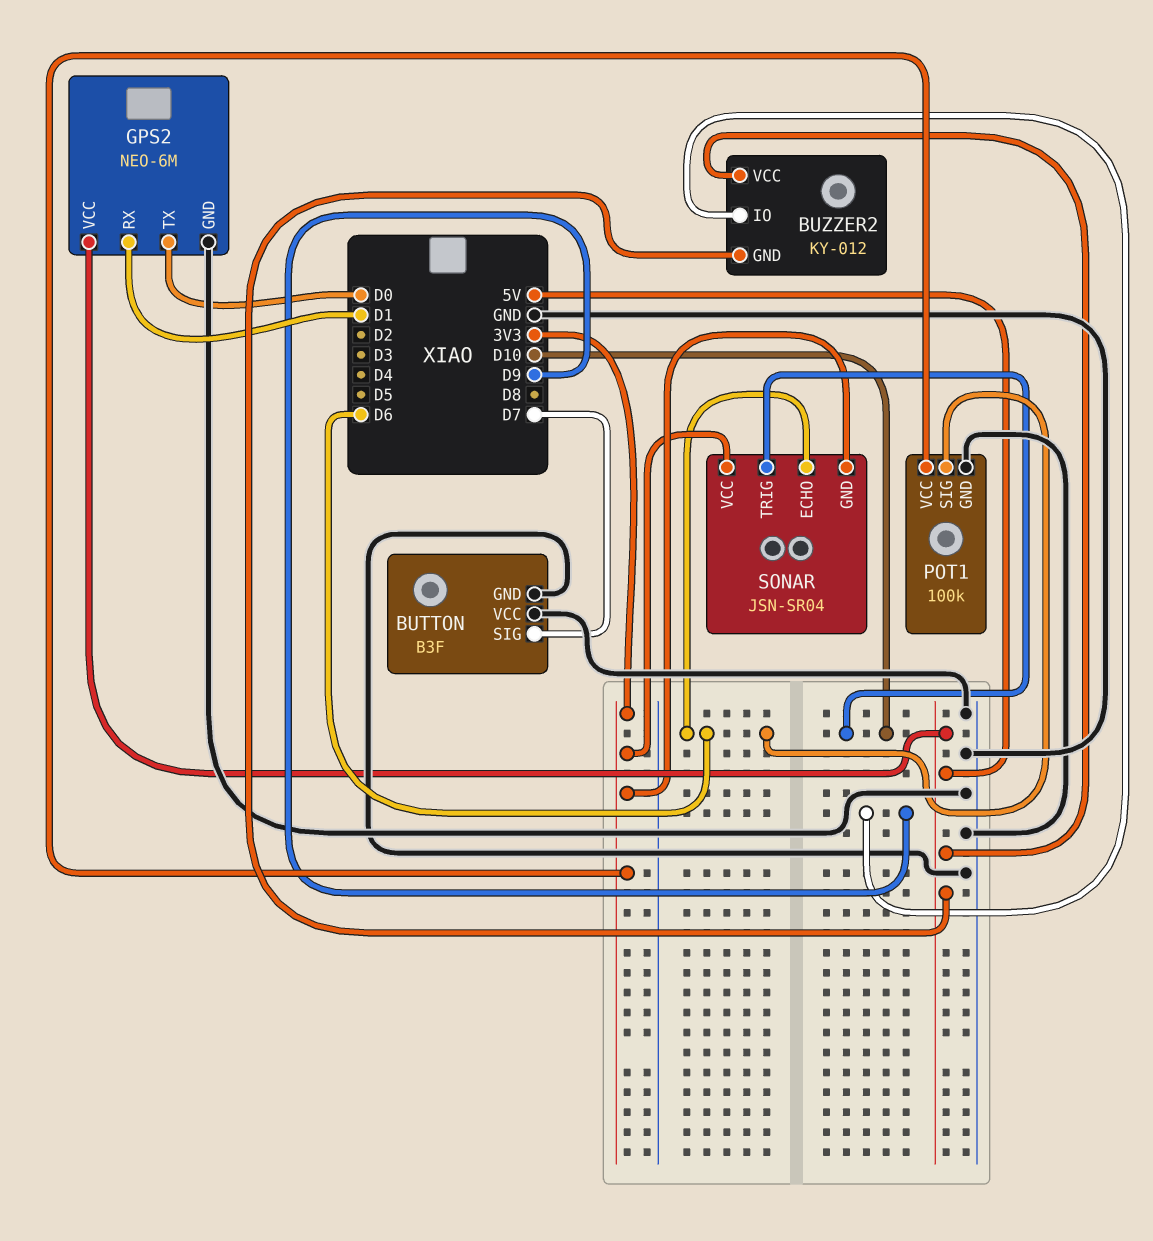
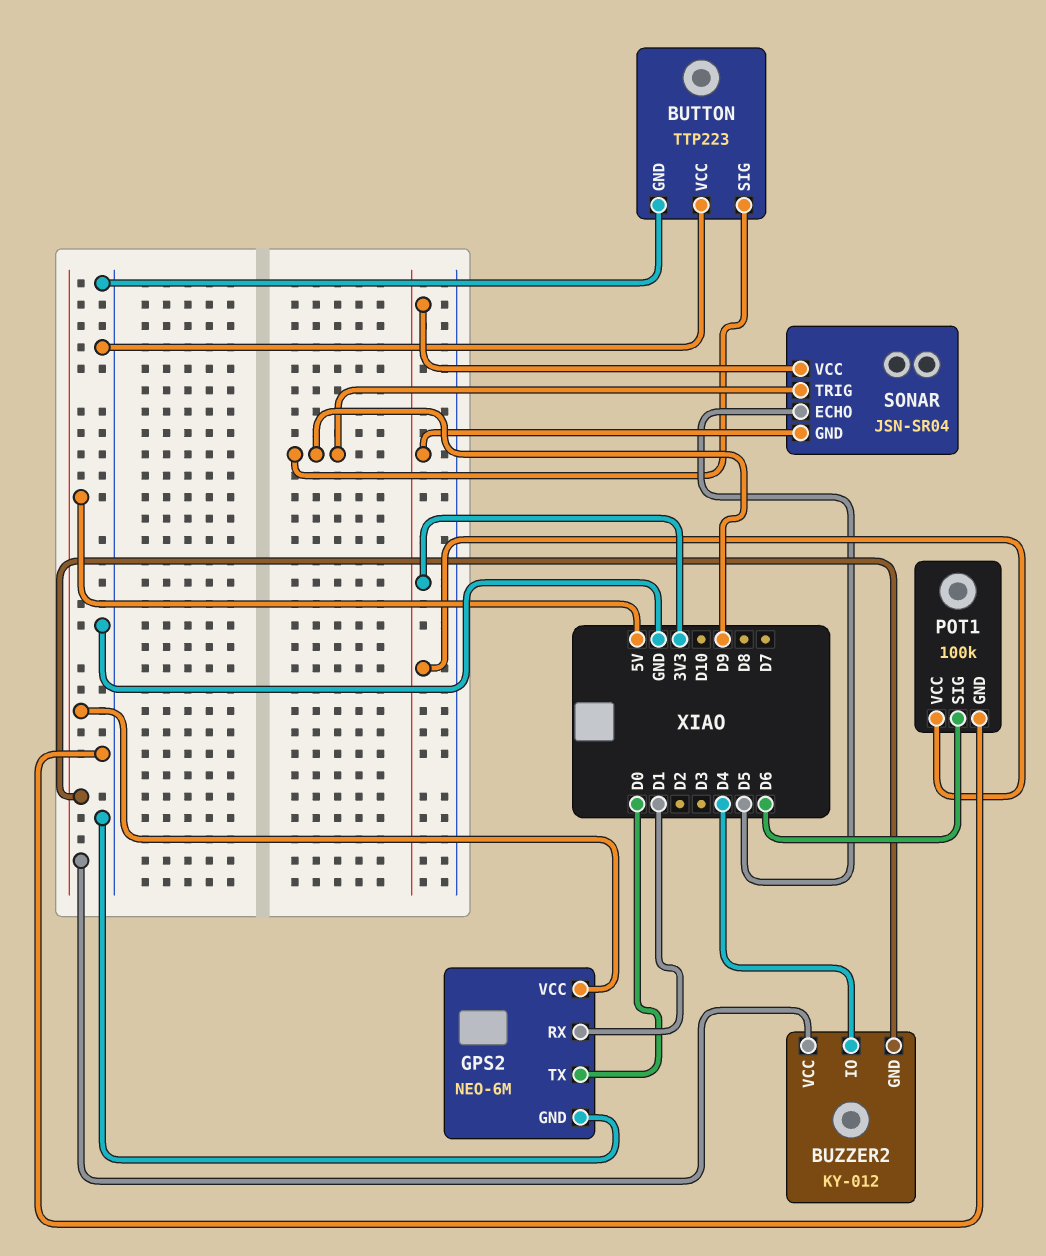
BUTTON: B3F -> TTP223
BUTTON pin SIG: D7 -> D9
BUZZER2 pin IO: D9 -> D4
SONAR pin ECHO: D6 -> D5
SONAR pin TRIG: D10 -> D9

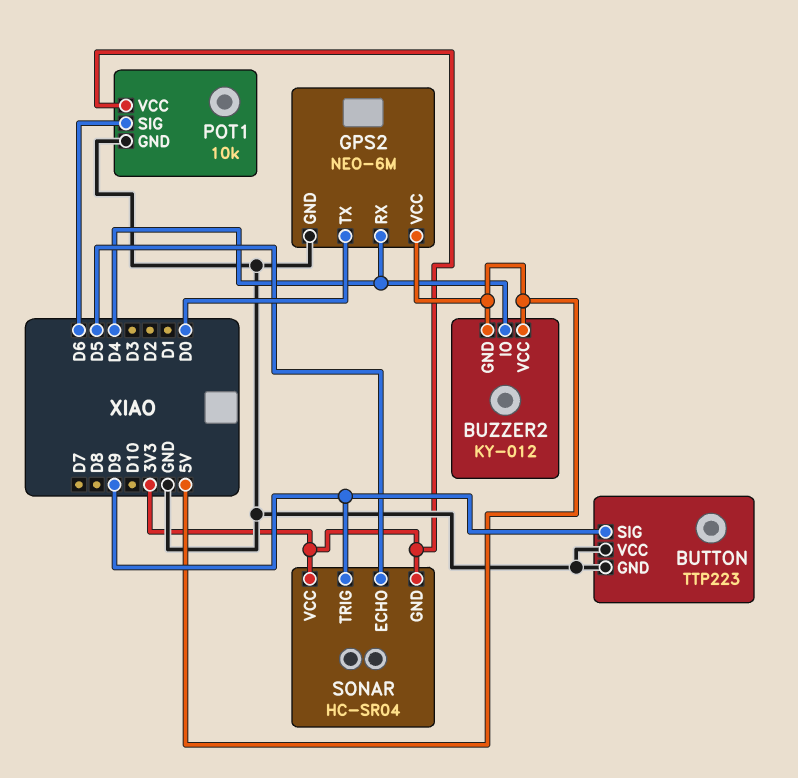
GPS2 pin RX: D1 -> D4
POT1: 100k -> 10k
SONAR: JSN-SR04 -> HC-SR04

